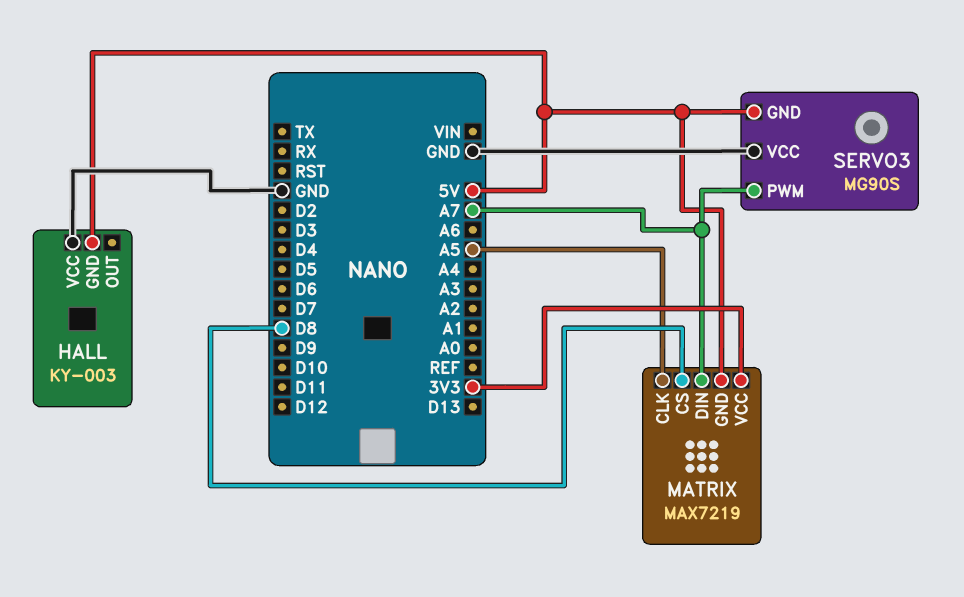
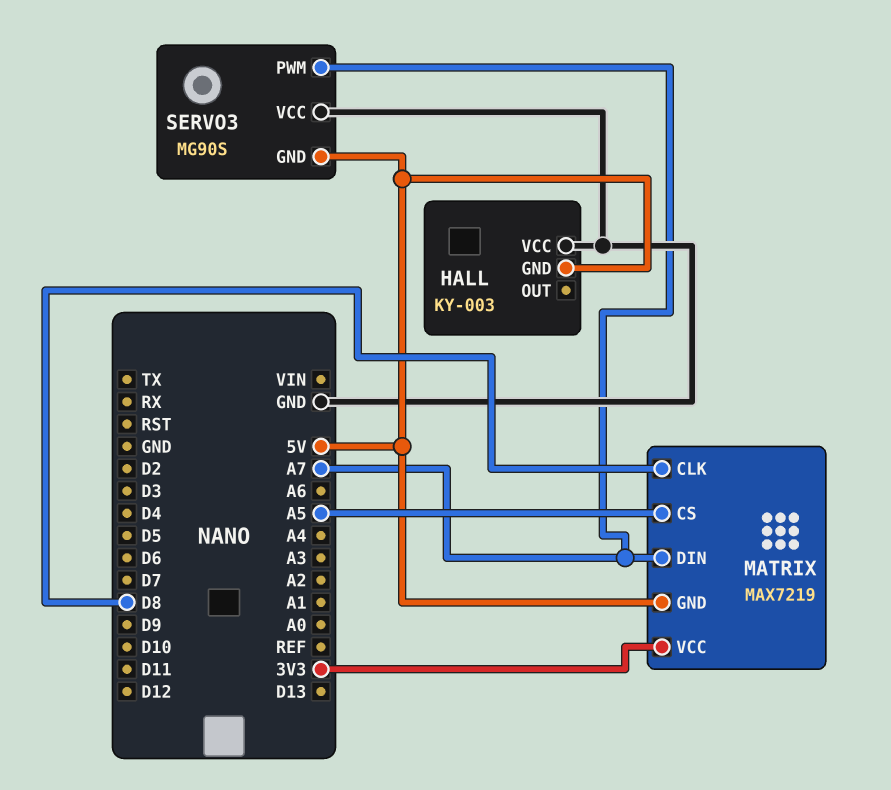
MATRIX pin CLK: A5 -> D8
MATRIX pin CS: D8 -> A5

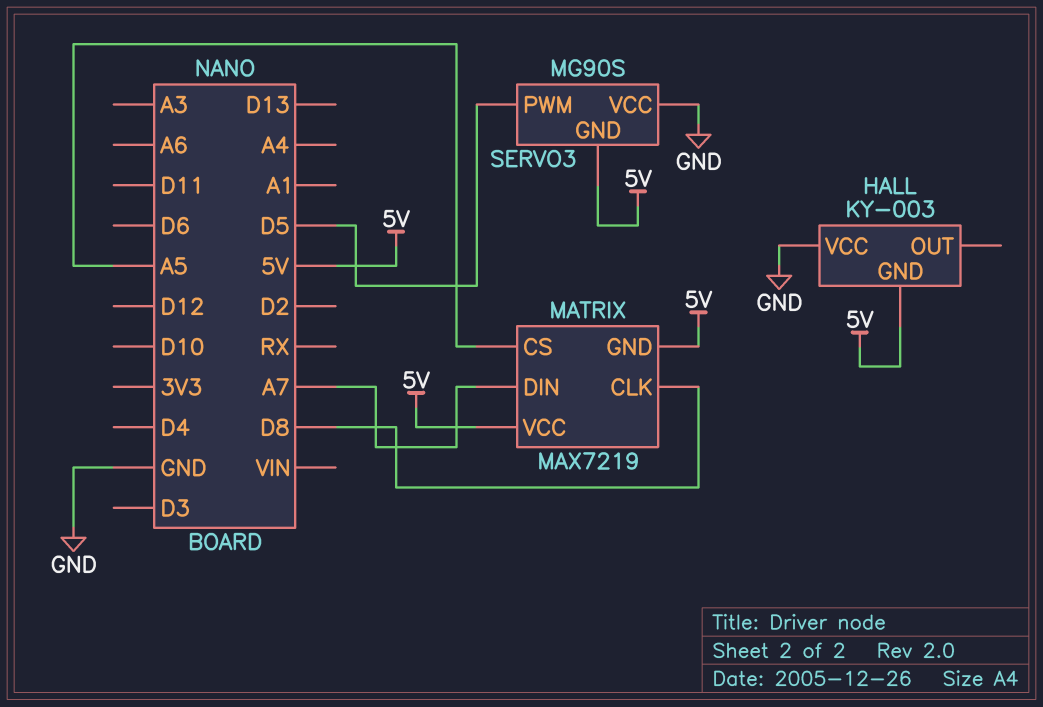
MATRIX pin VCC: 3V3 -> 5V
SERVO3 pin PWM: A7 -> D5

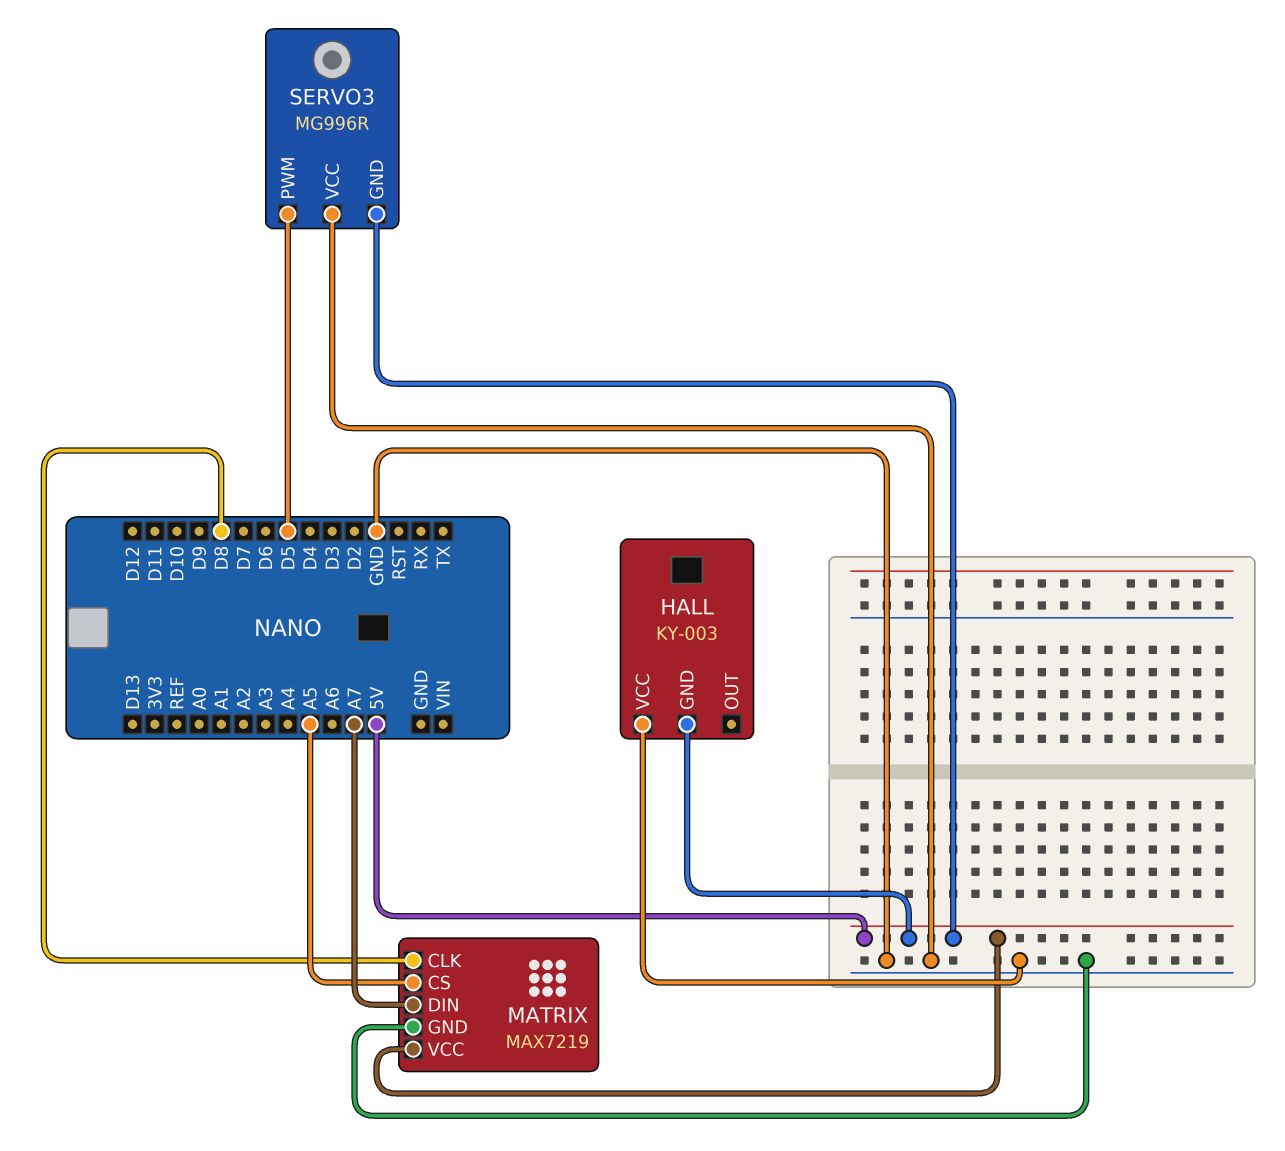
MATRIX pin GND: 5V -> GND
SERVO3: MG90S -> MG996R

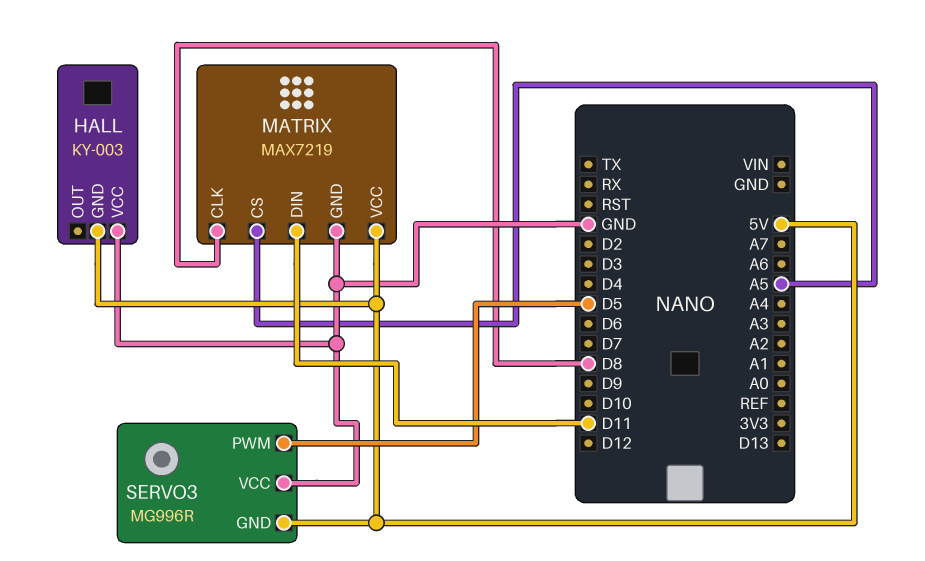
MATRIX pin DIN: A7 -> D11

